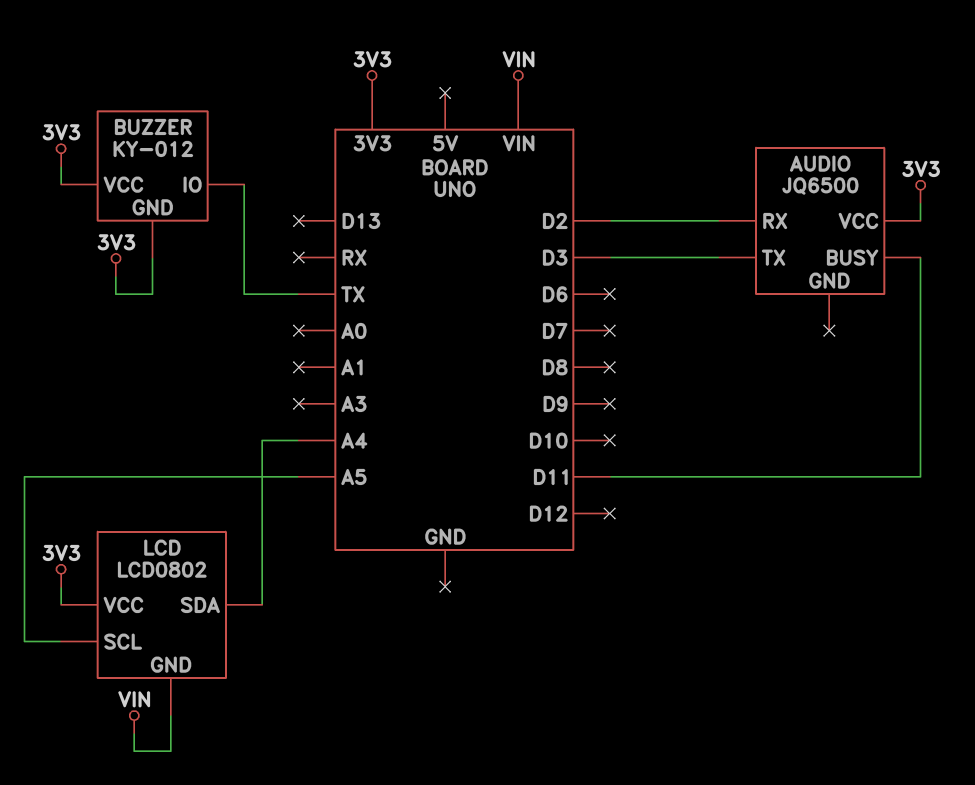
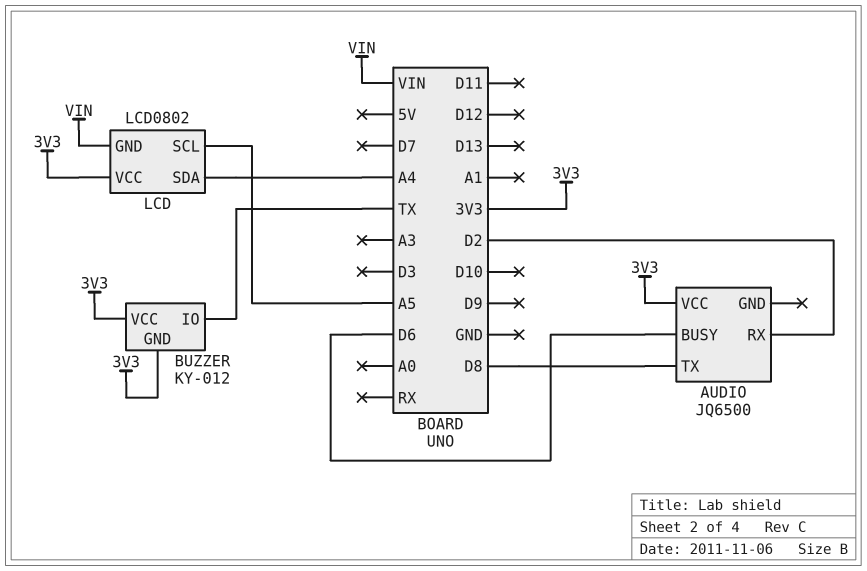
AUDIO pin BUSY: D11 -> D6
AUDIO pin TX: D3 -> D8

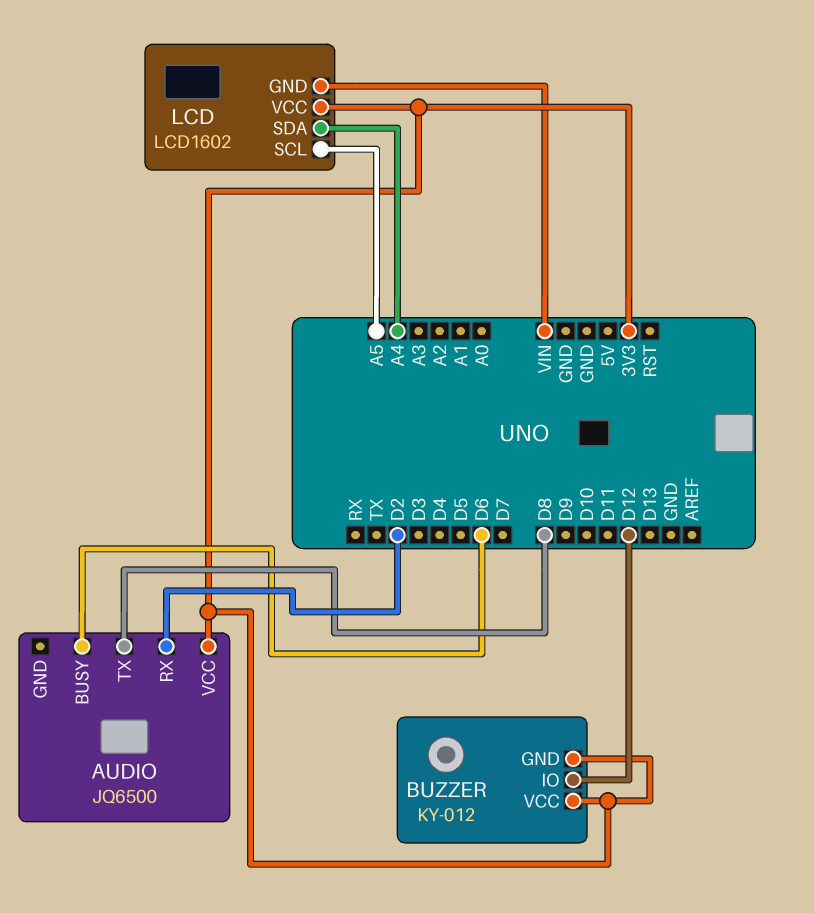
BUZZER pin IO: TX -> D12
LCD: LCD0802 -> LCD1602

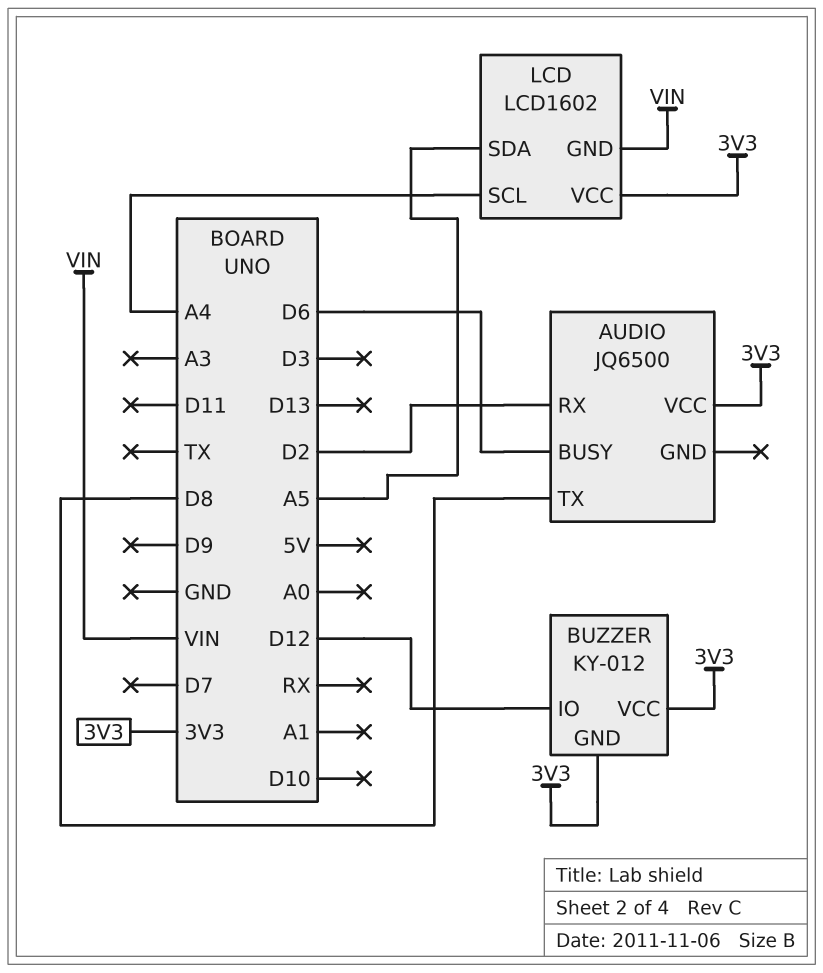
LCD pin SCL: A5 -> A4
LCD pin SDA: A4 -> A5

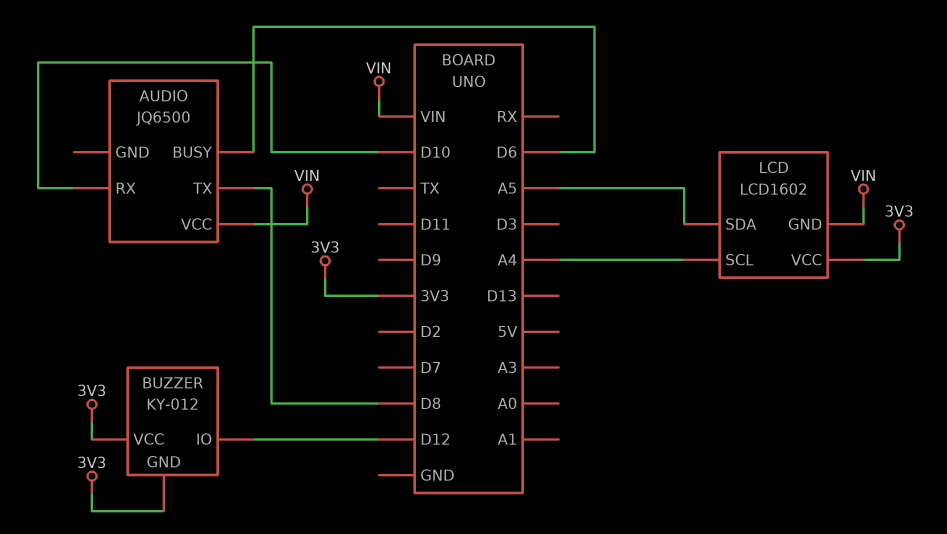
AUDIO pin RX: D2 -> D10
AUDIO pin VCC: 3V3 -> VIN

